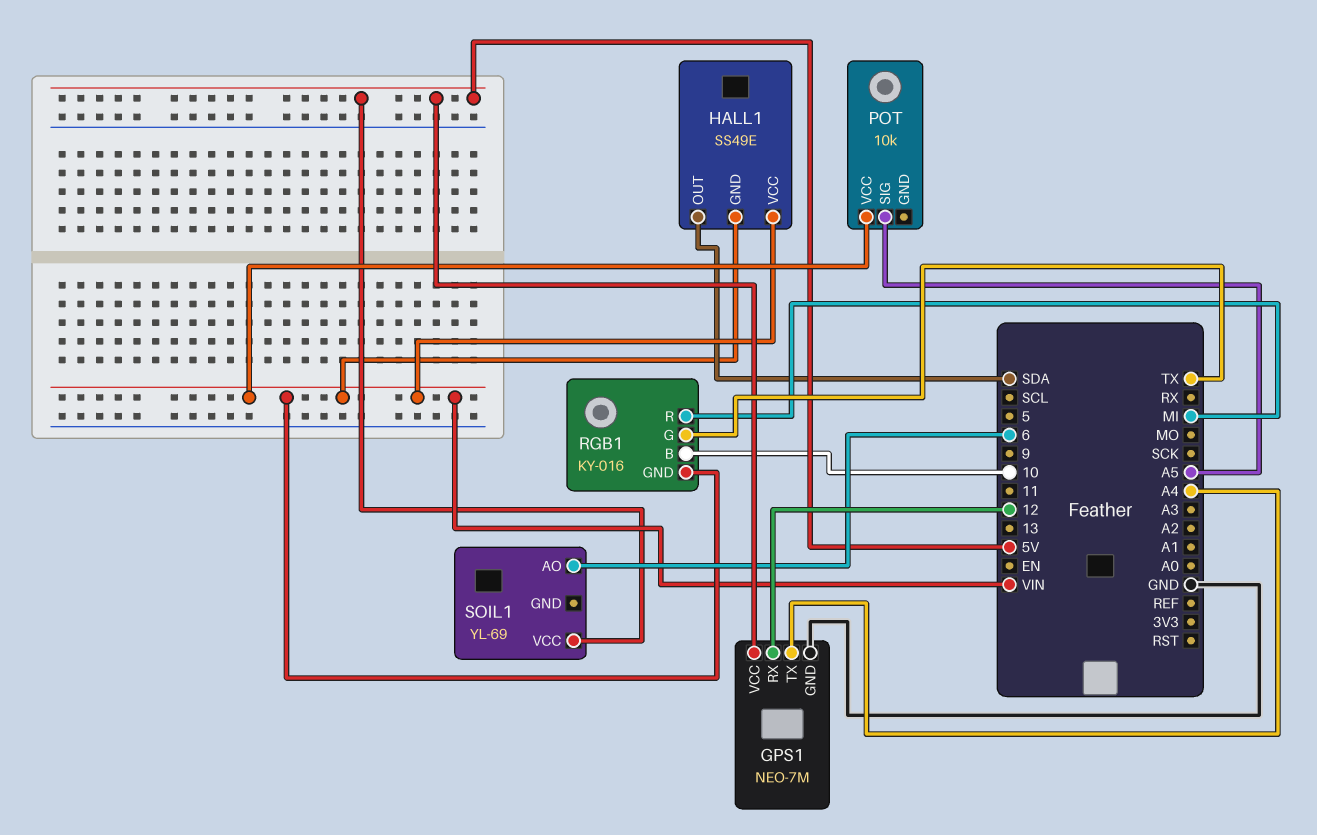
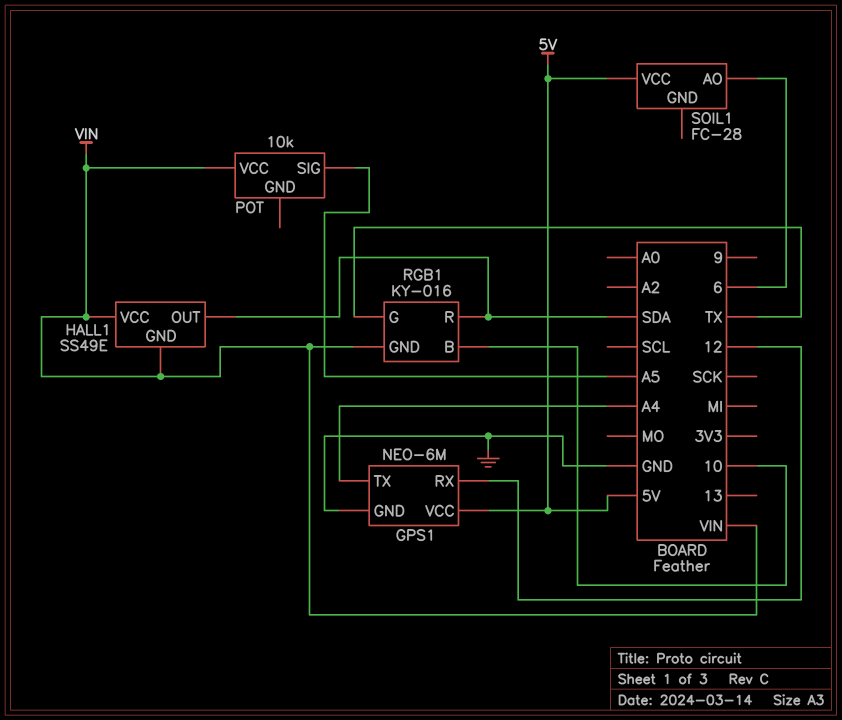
GPS1: NEO-7M -> NEO-6M
RGB1 pin R: MI -> SDA
SOIL1: YL-69 -> FC-28

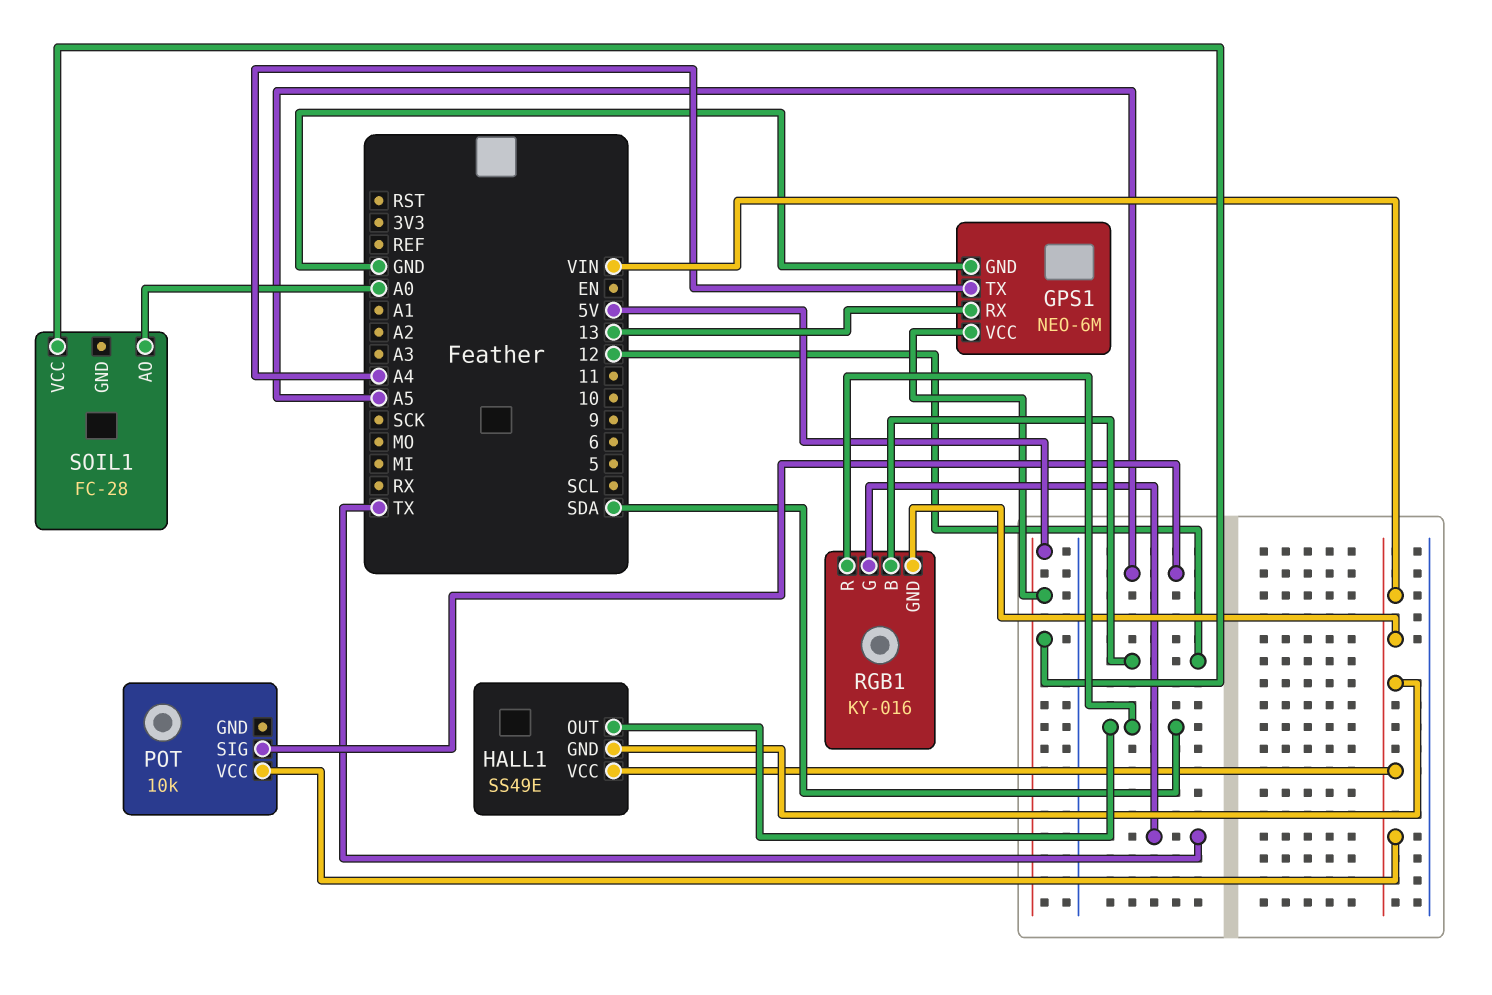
GPS1 pin RX: 12 -> 13
RGB1 pin B: 10 -> 12
SOIL1 pin AO: 6 -> A0

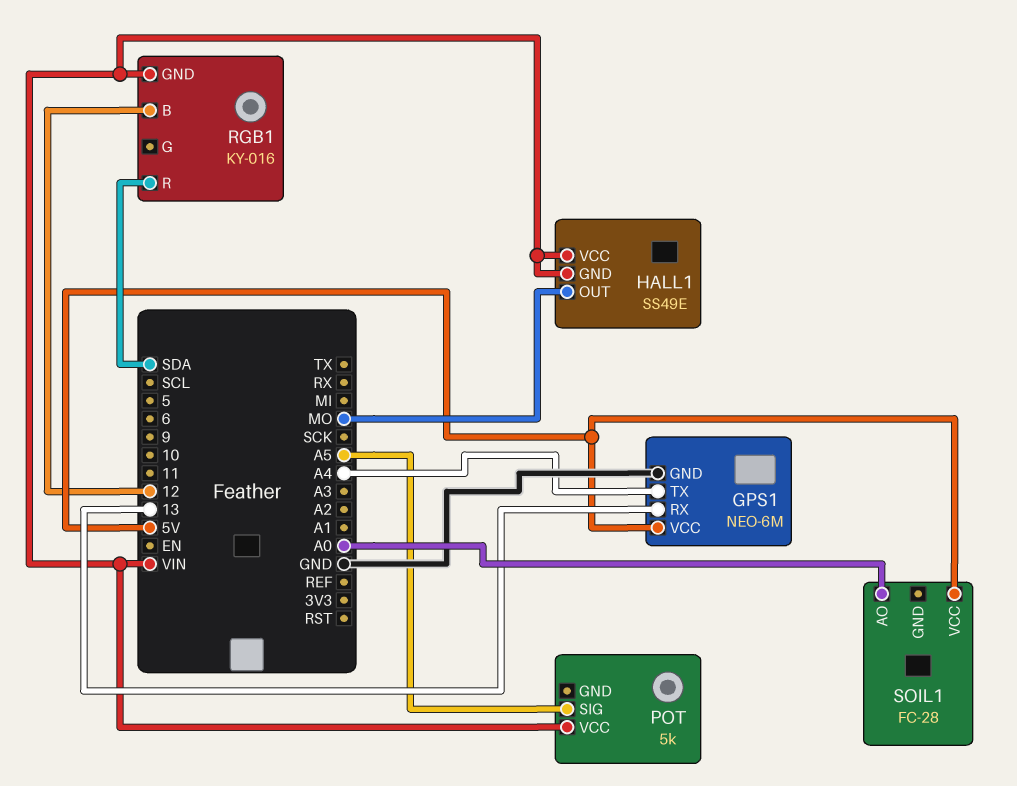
HALL1 pin OUT: SDA -> MO
POT: 10k -> 5k
RGB1 pin G: TX -> none

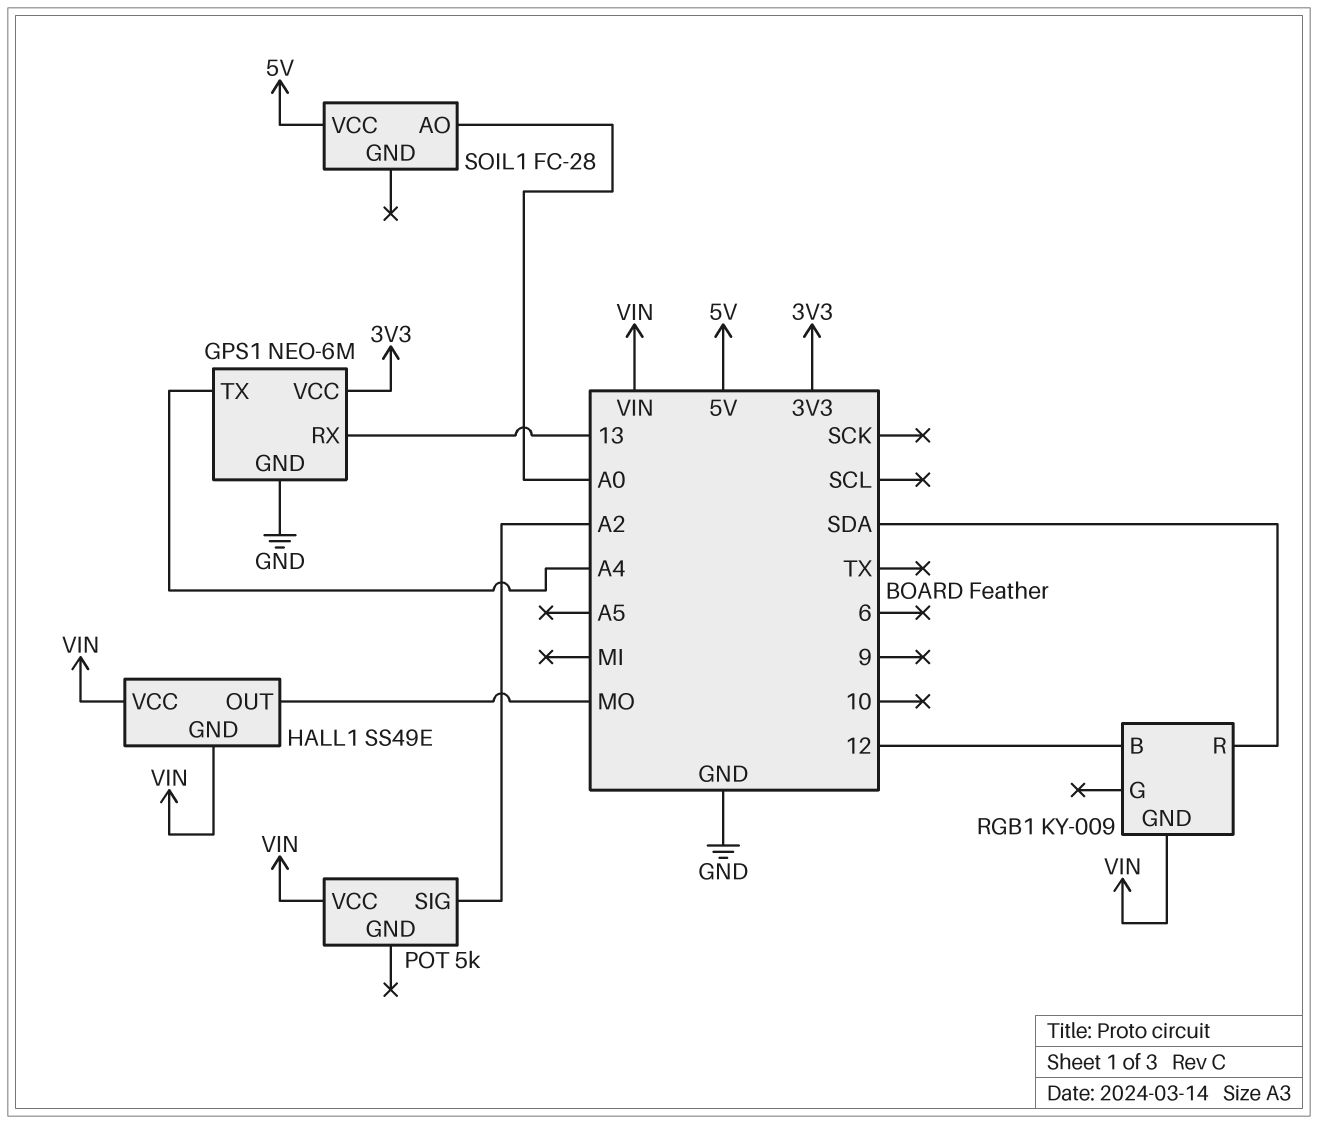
GPS1 pin VCC: 5V -> 3V3
POT pin SIG: A5 -> A2
RGB1: KY-016 -> KY-009

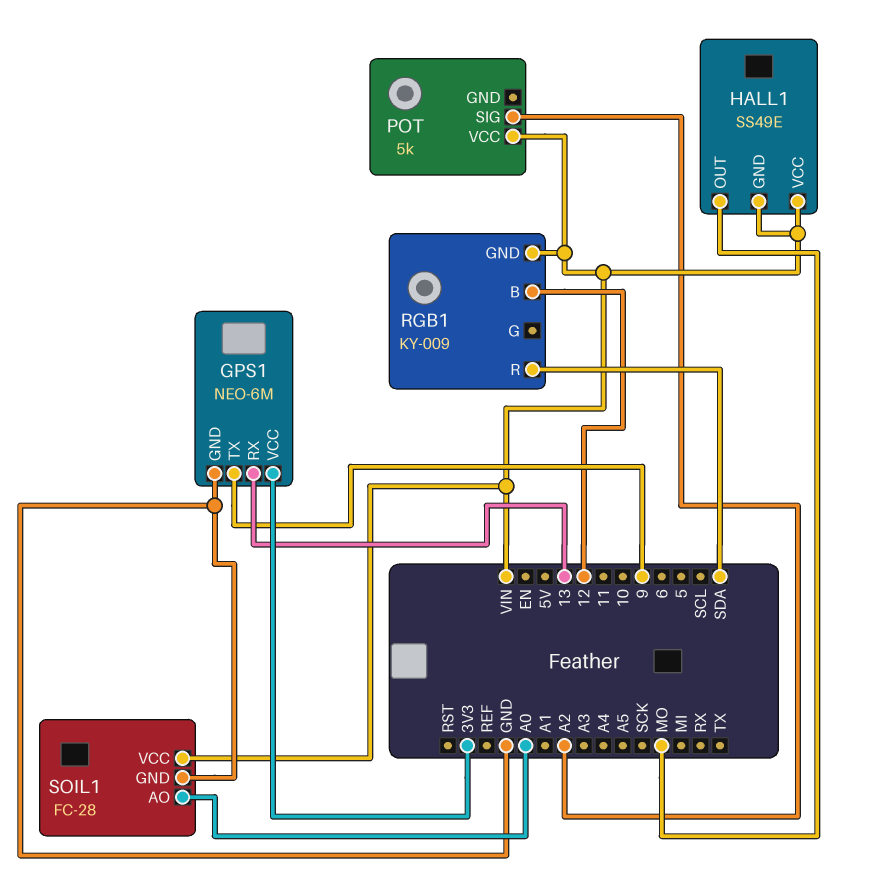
GPS1 pin TX: A4 -> 9
SOIL1 pin GND: none -> GND
SOIL1 pin VCC: 5V -> VIN

